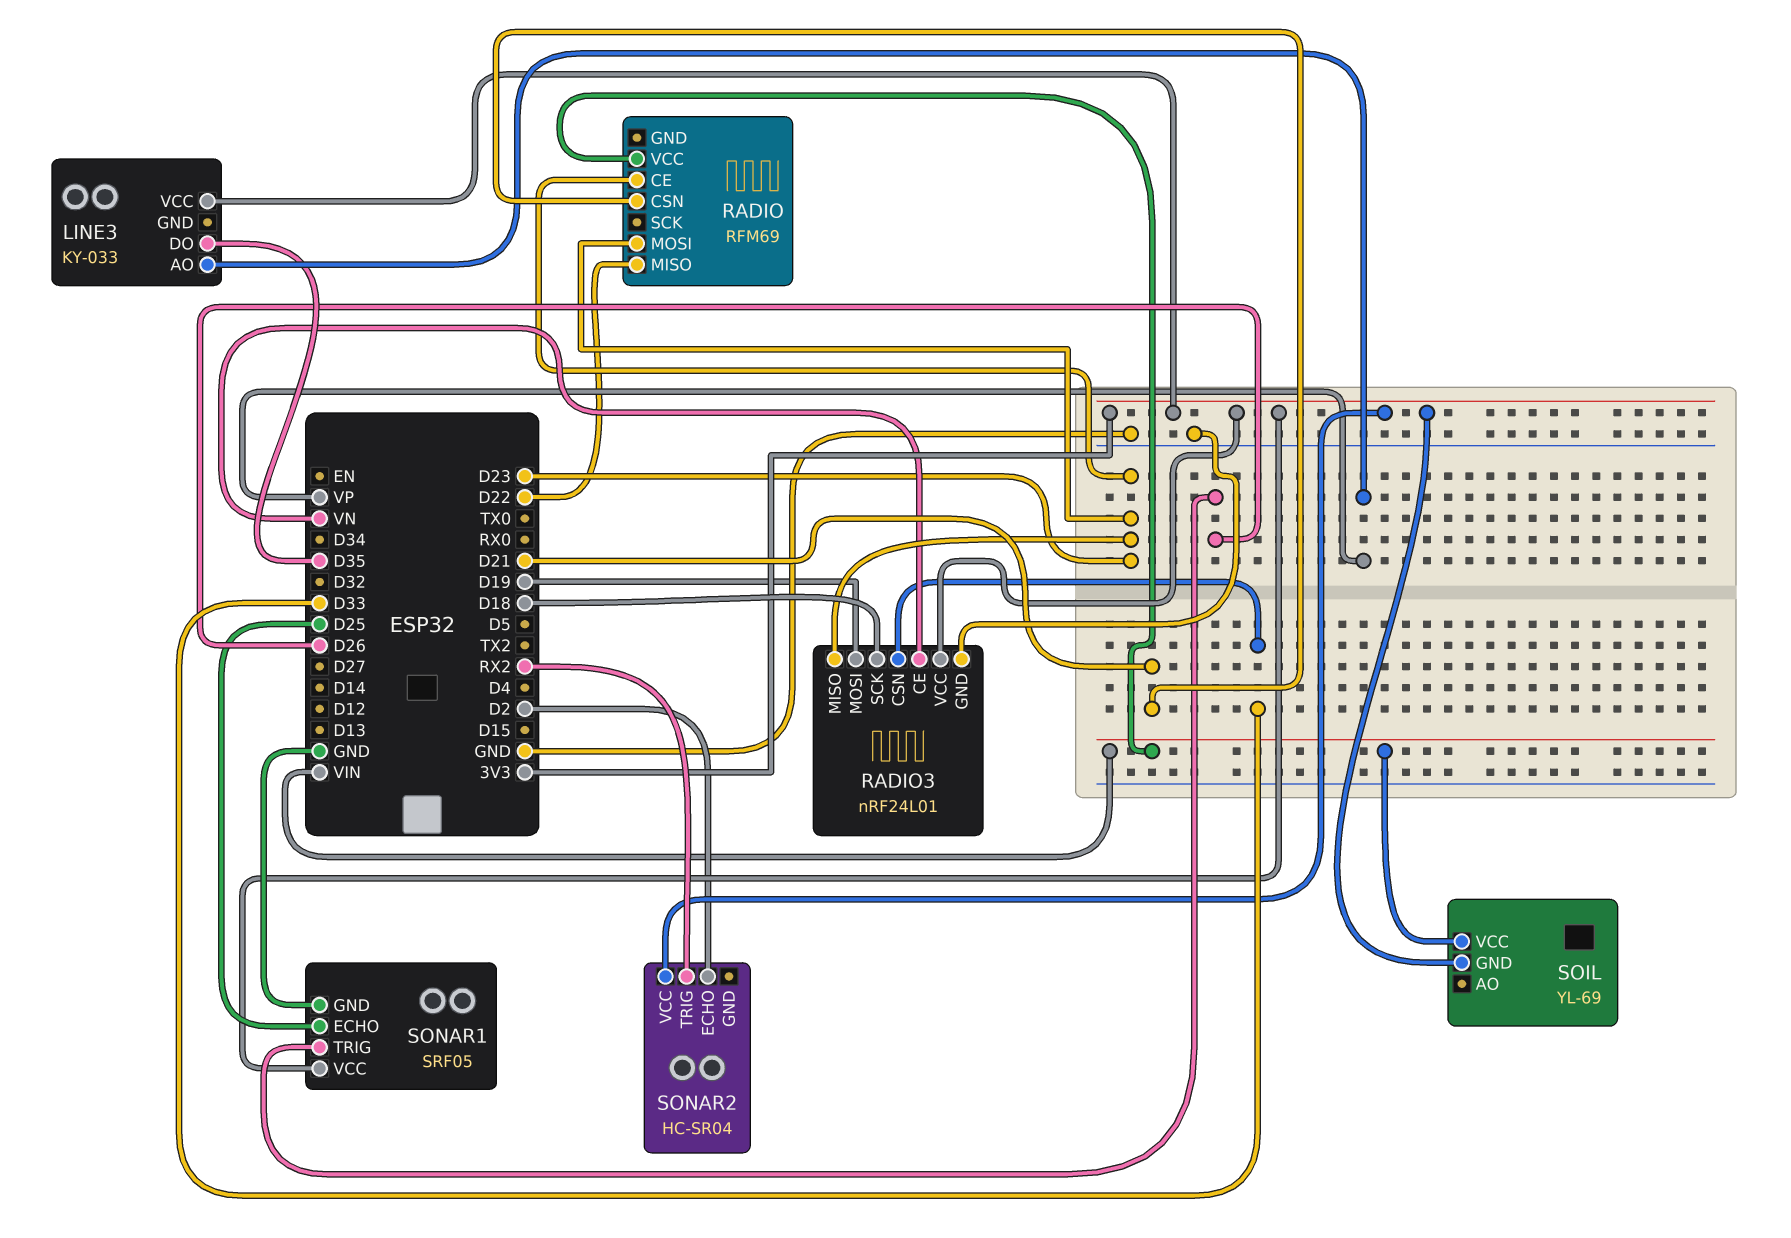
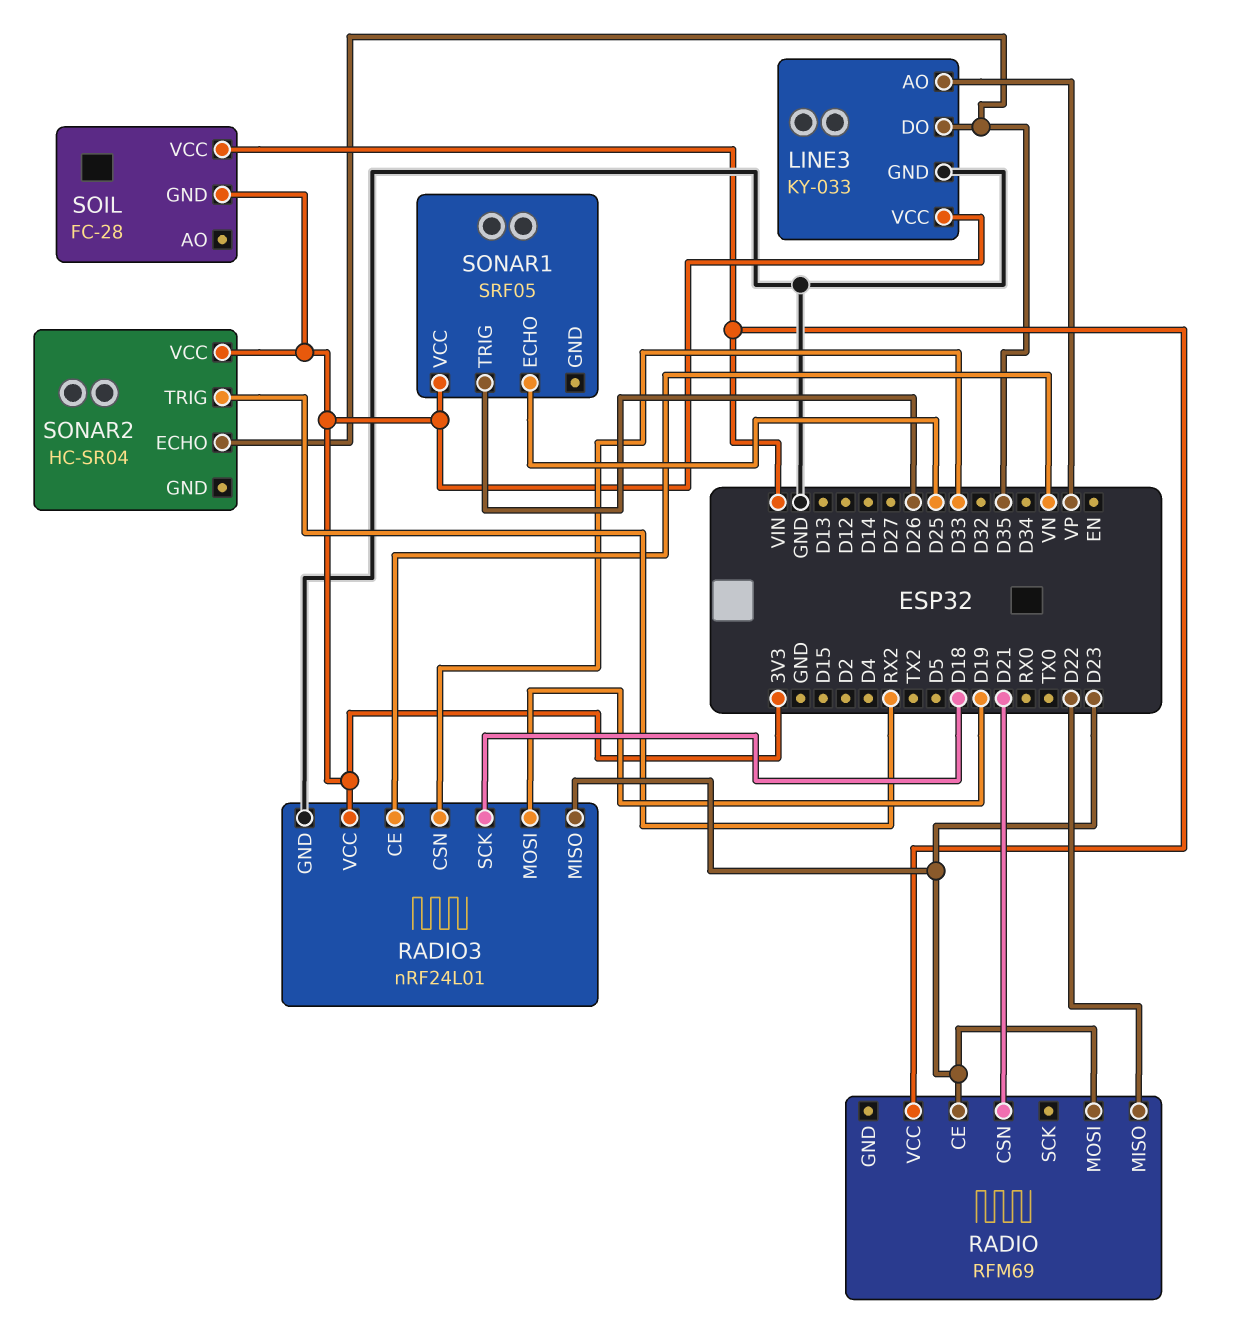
LINE3 pin GND: none -> GND
SOIL: YL-69 -> FC-28
SONAR1 pin GND: GND -> none
SONAR2 pin ECHO: D2 -> D35

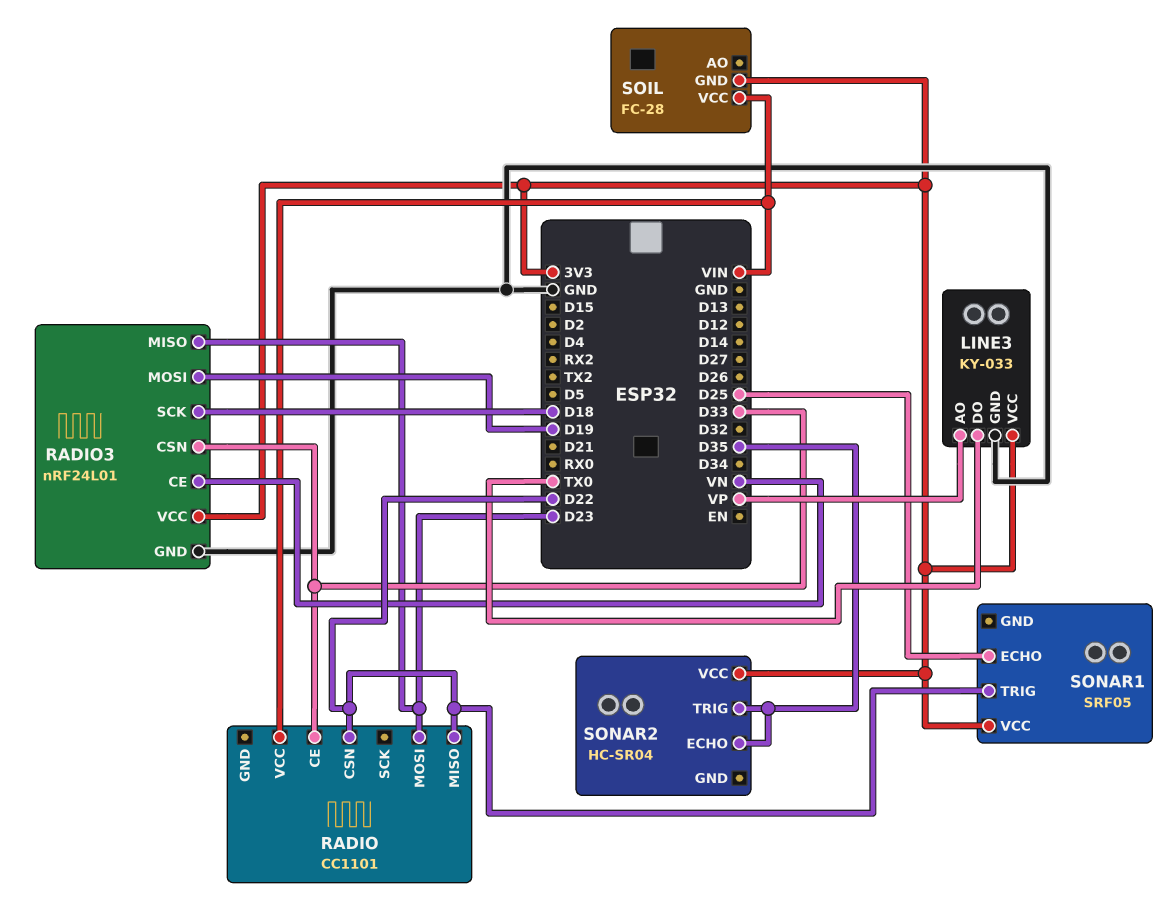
LINE3 pin DO: D35 -> TX0
RADIO: RFM69 -> CC1101
RADIO pin CE: D23 -> D33
RADIO pin CSN: D21 -> D22
SONAR1 pin TRIG: D26 -> D22
SONAR2 pin TRIG: RX2 -> D35

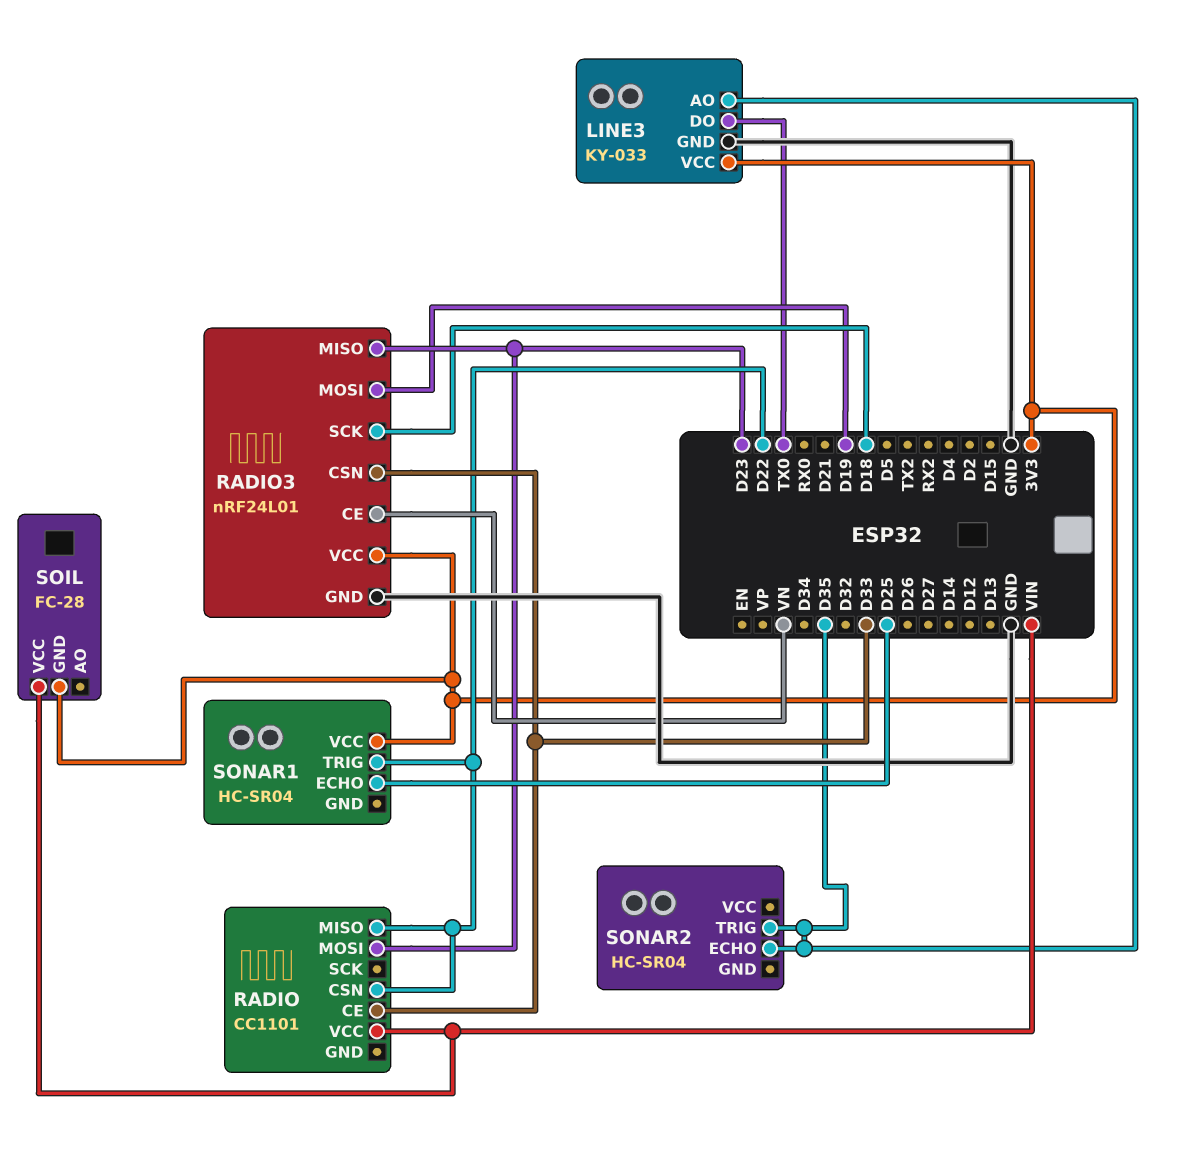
LINE3 pin AO: VP -> D35
SONAR1: SRF05 -> HC-SR04
SONAR2 pin VCC: 3V3 -> none

